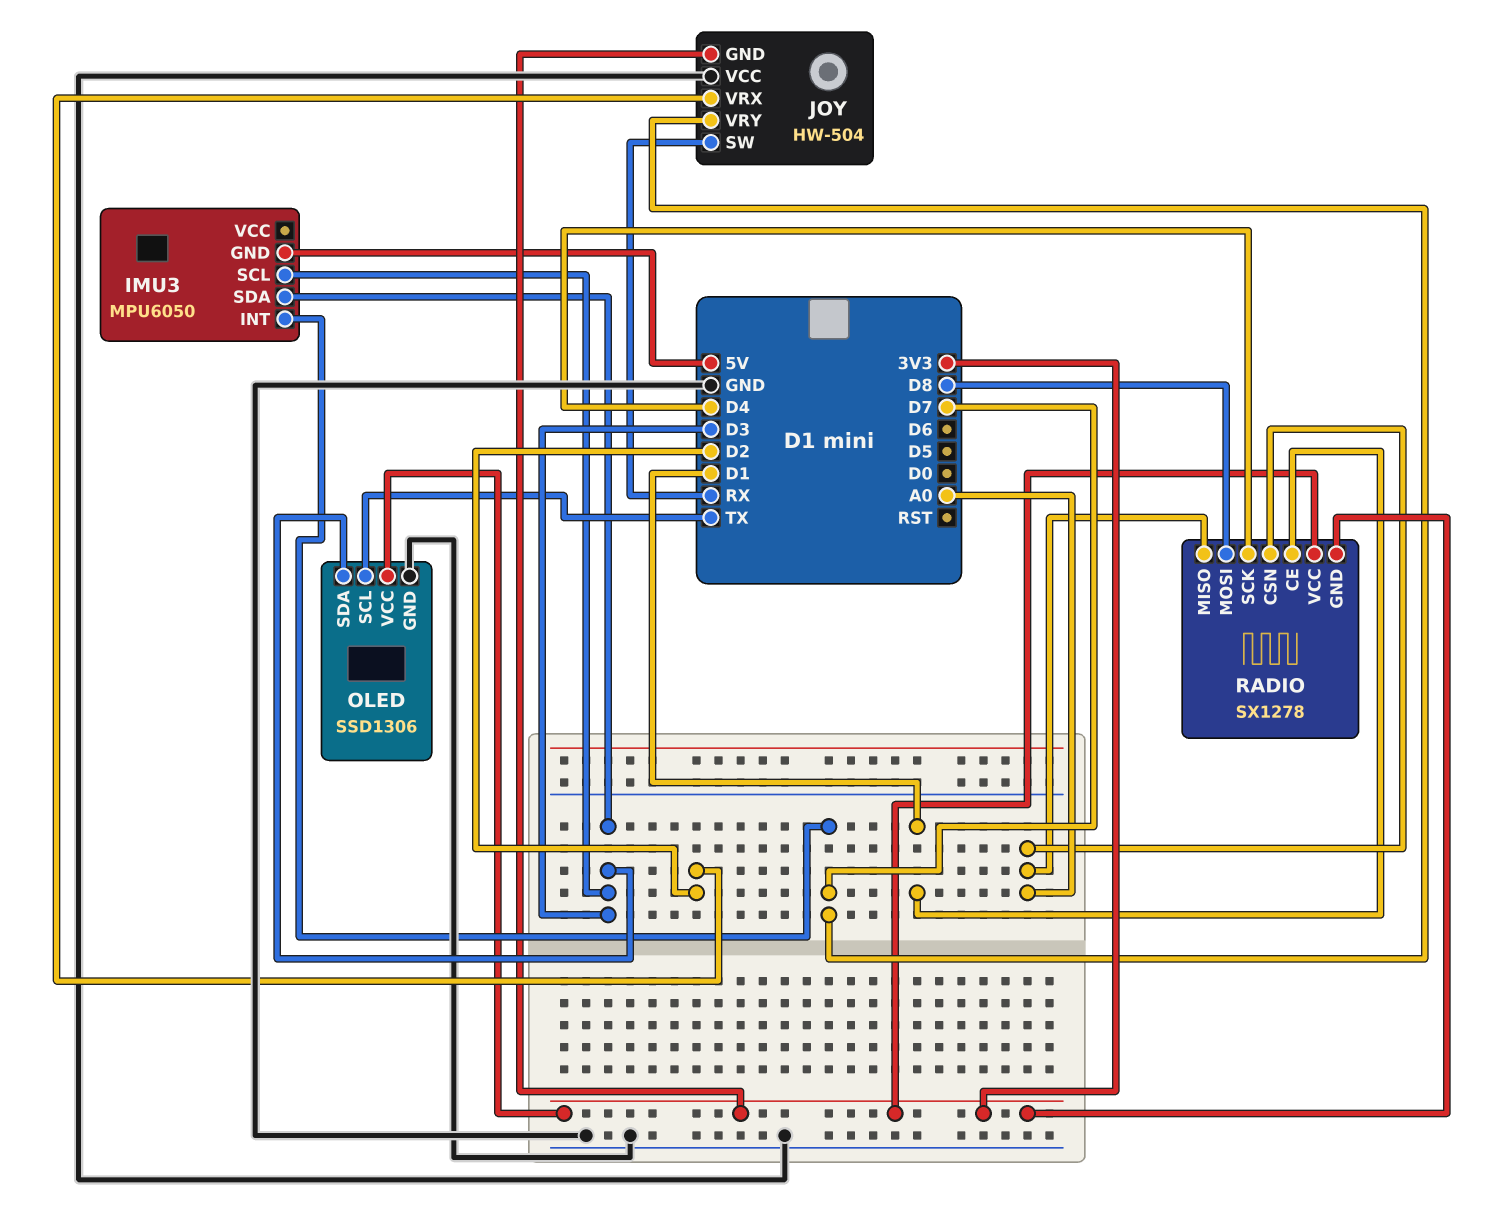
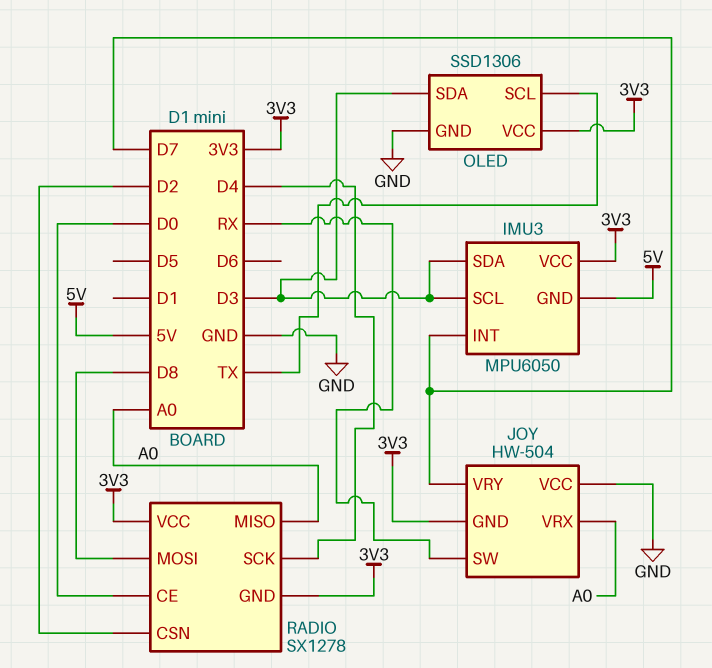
IMU3 pin VCC: none -> 3V3
JOY pin VRX: D2 -> A0
RADIO pin CE: D1 -> D0
RADIO pin CSN: A0 -> D2

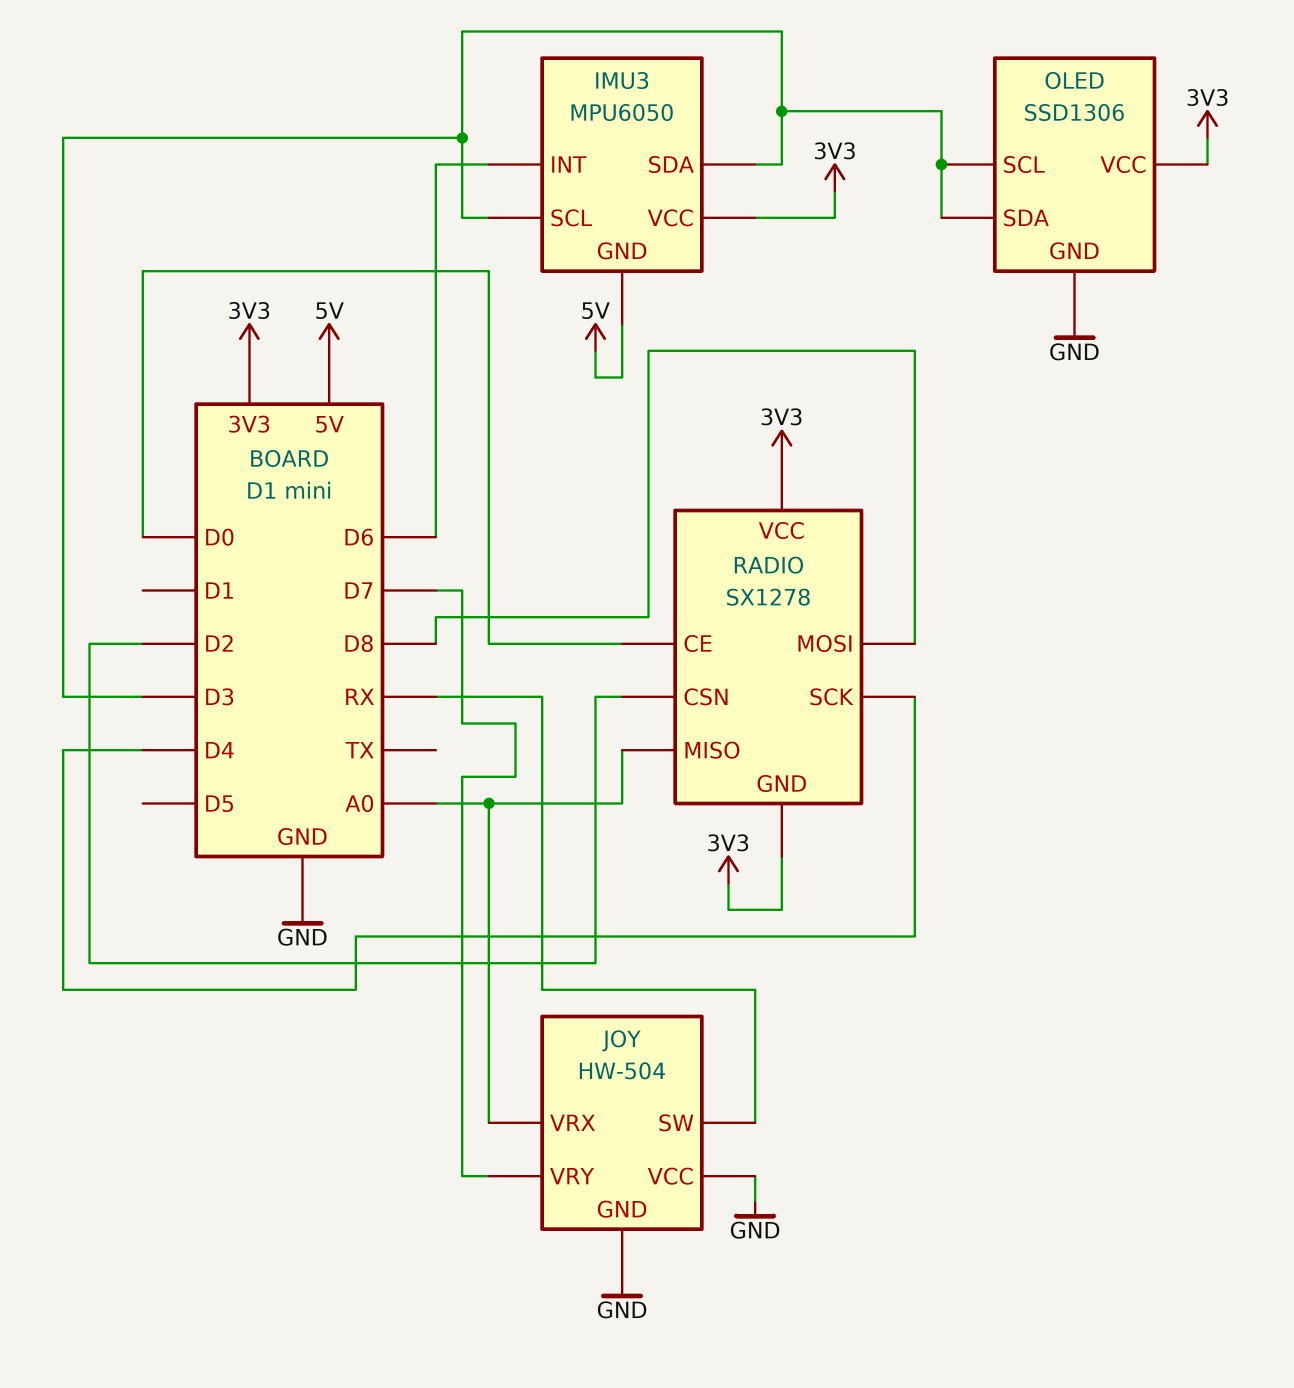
IMU3 pin INT: D7 -> D6
JOY pin GND: 3V3 -> GND
OLED pin SCL: TX -> D3

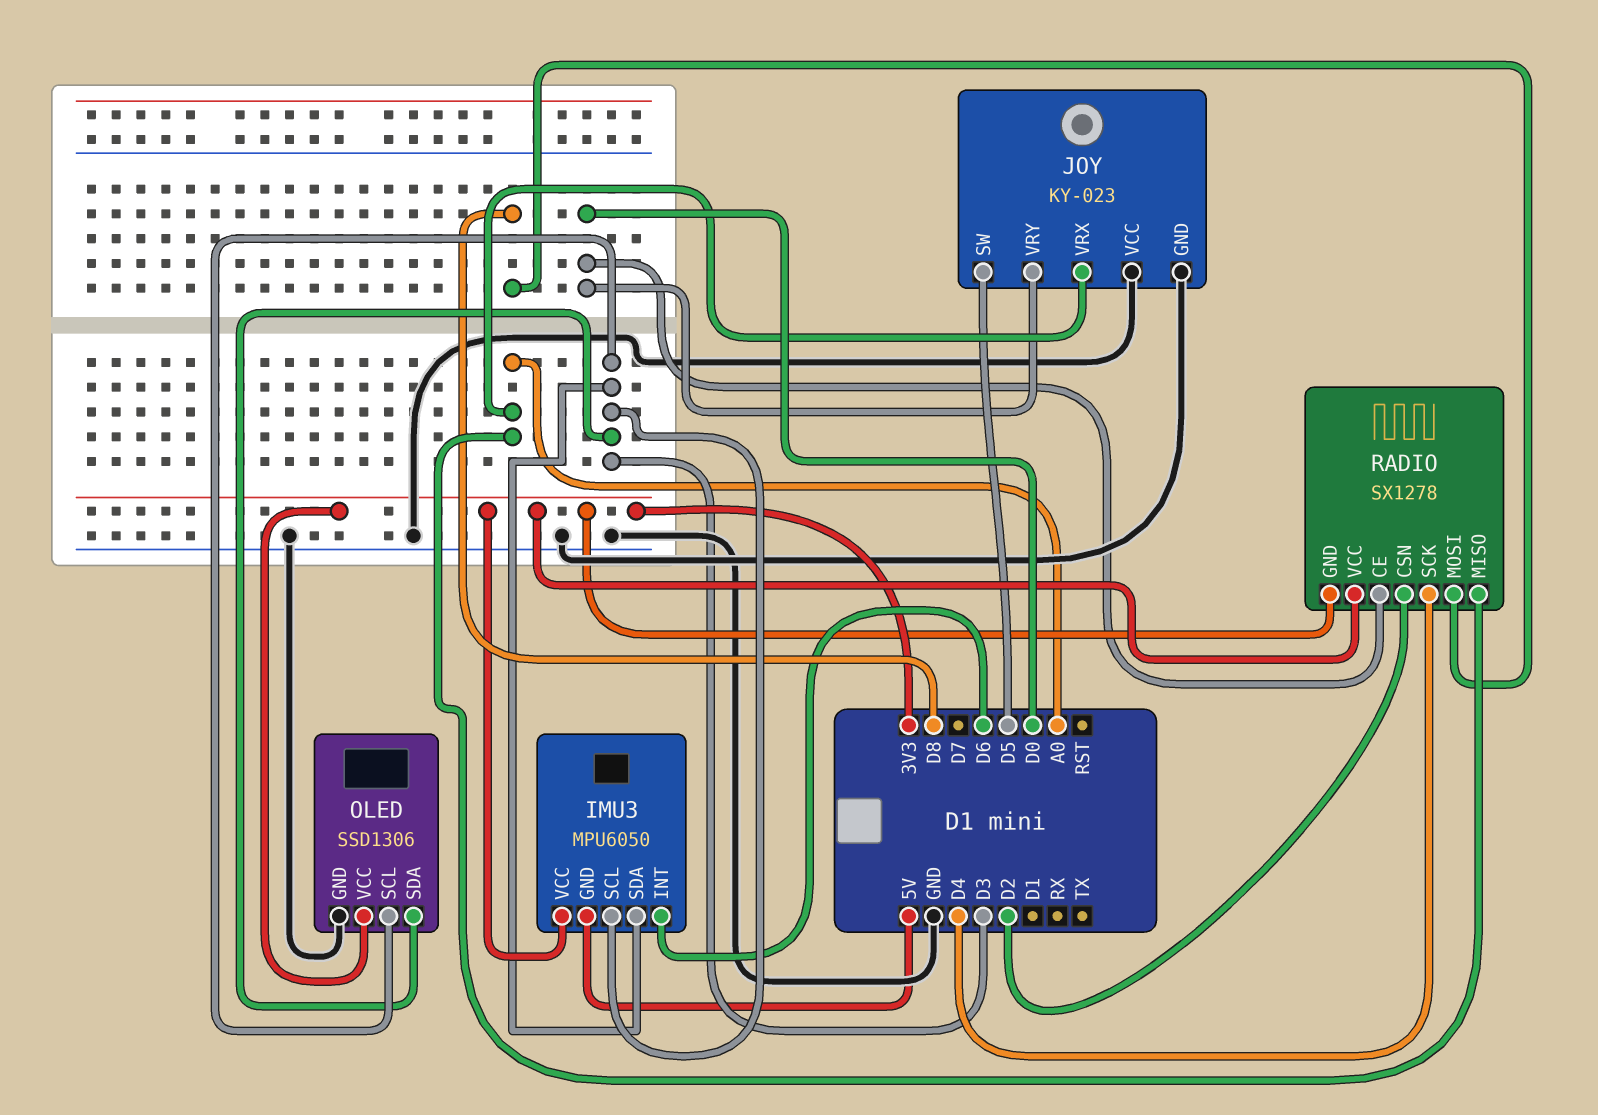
JOY: HW-504 -> KY-023
JOY pin SW: RX -> D5
JOY pin VRY: D7 -> D0

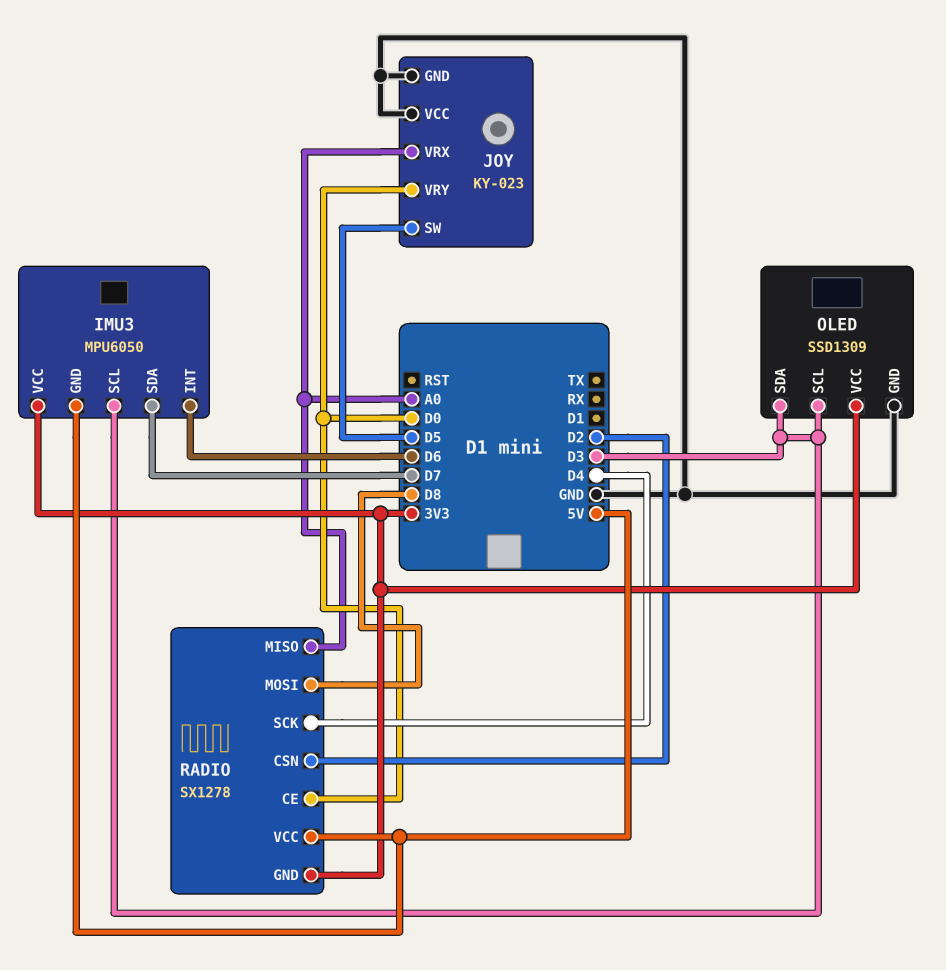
IMU3 pin SDA: D3 -> D7
OLED: SSD1306 -> SSD1309
RADIO pin VCC: 3V3 -> 5V

